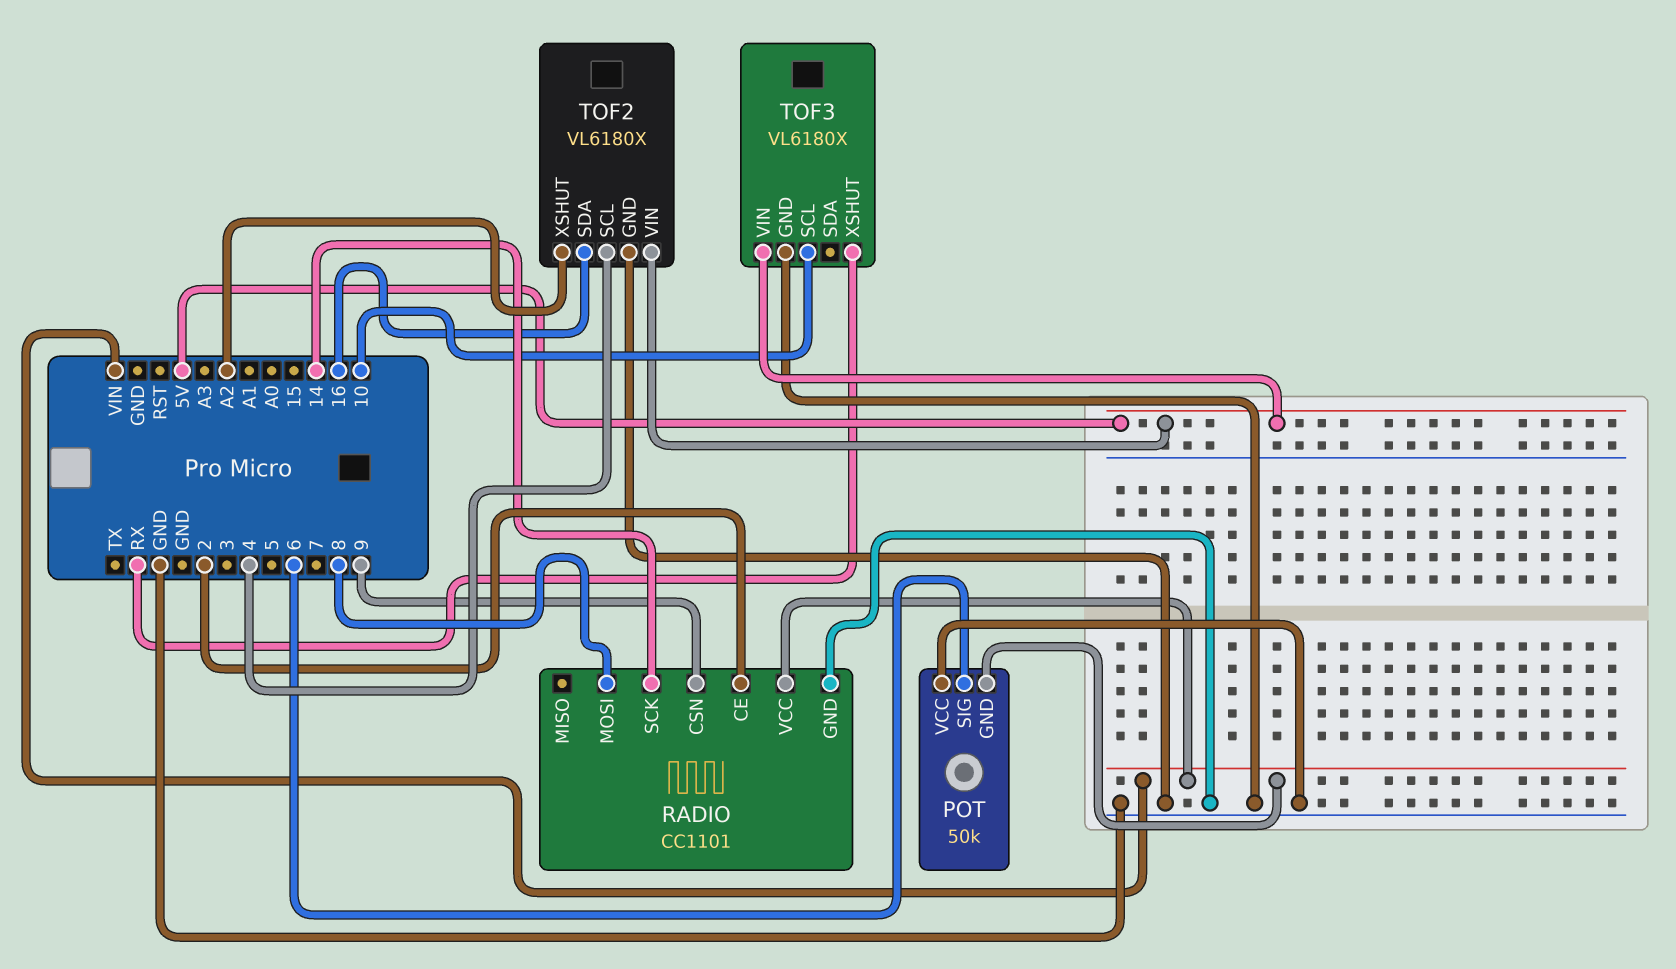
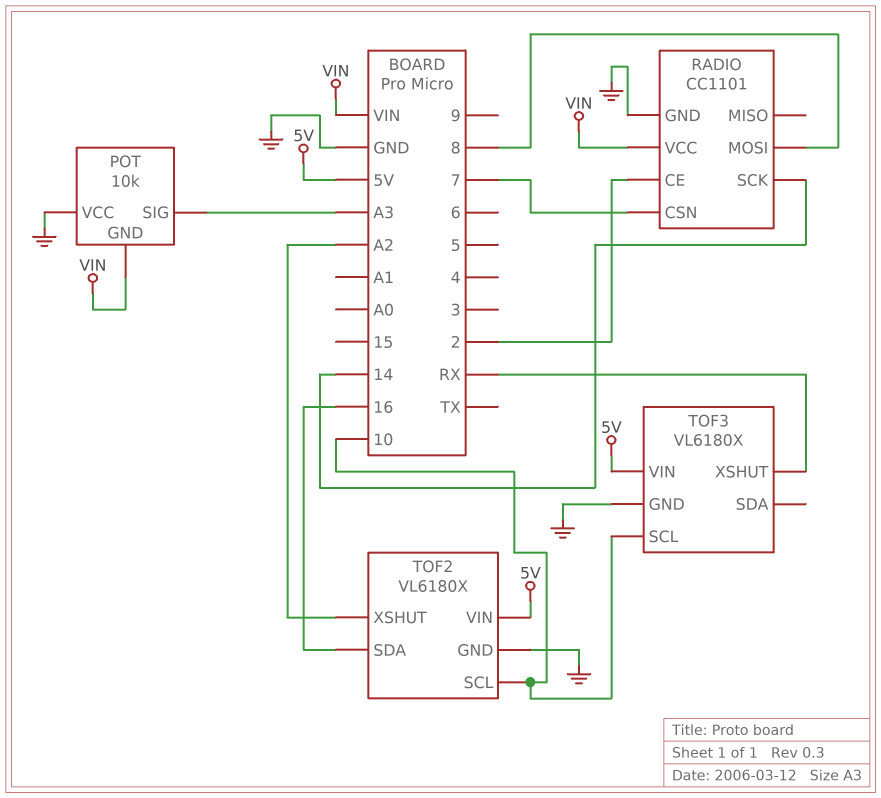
POT: 50k -> 10k
POT pin SIG: 6 -> A3
RADIO pin CSN: 9 -> 7
TOF2 pin SCL: 4 -> 10

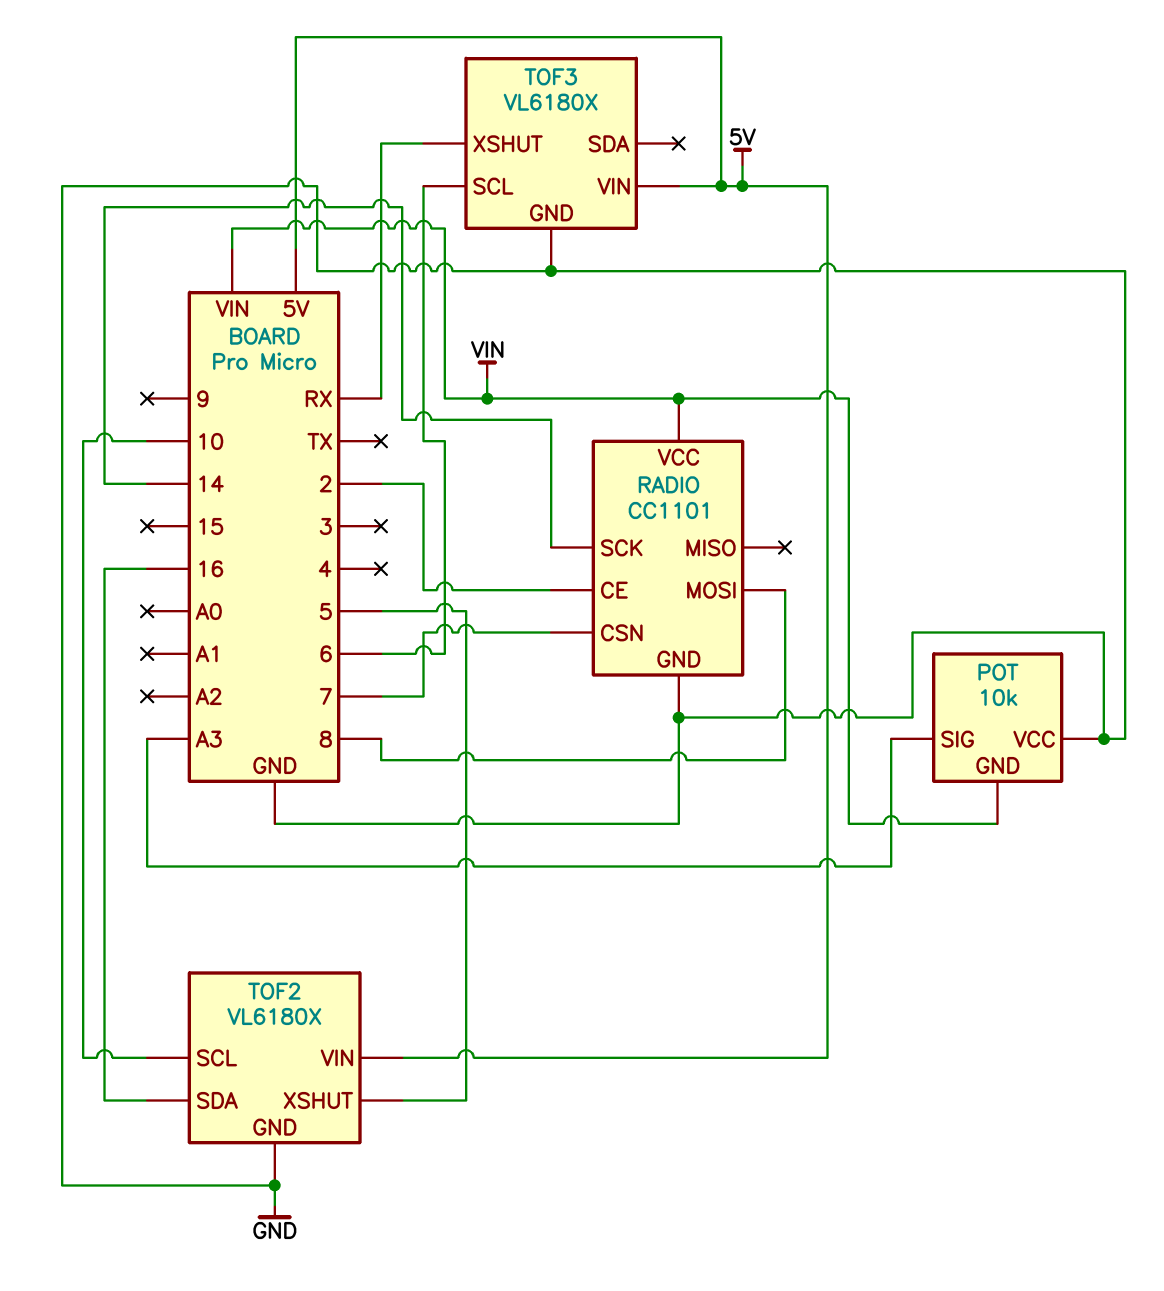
TOF2 pin XSHUT: A2 -> 5
TOF3 pin SCL: 10 -> 6

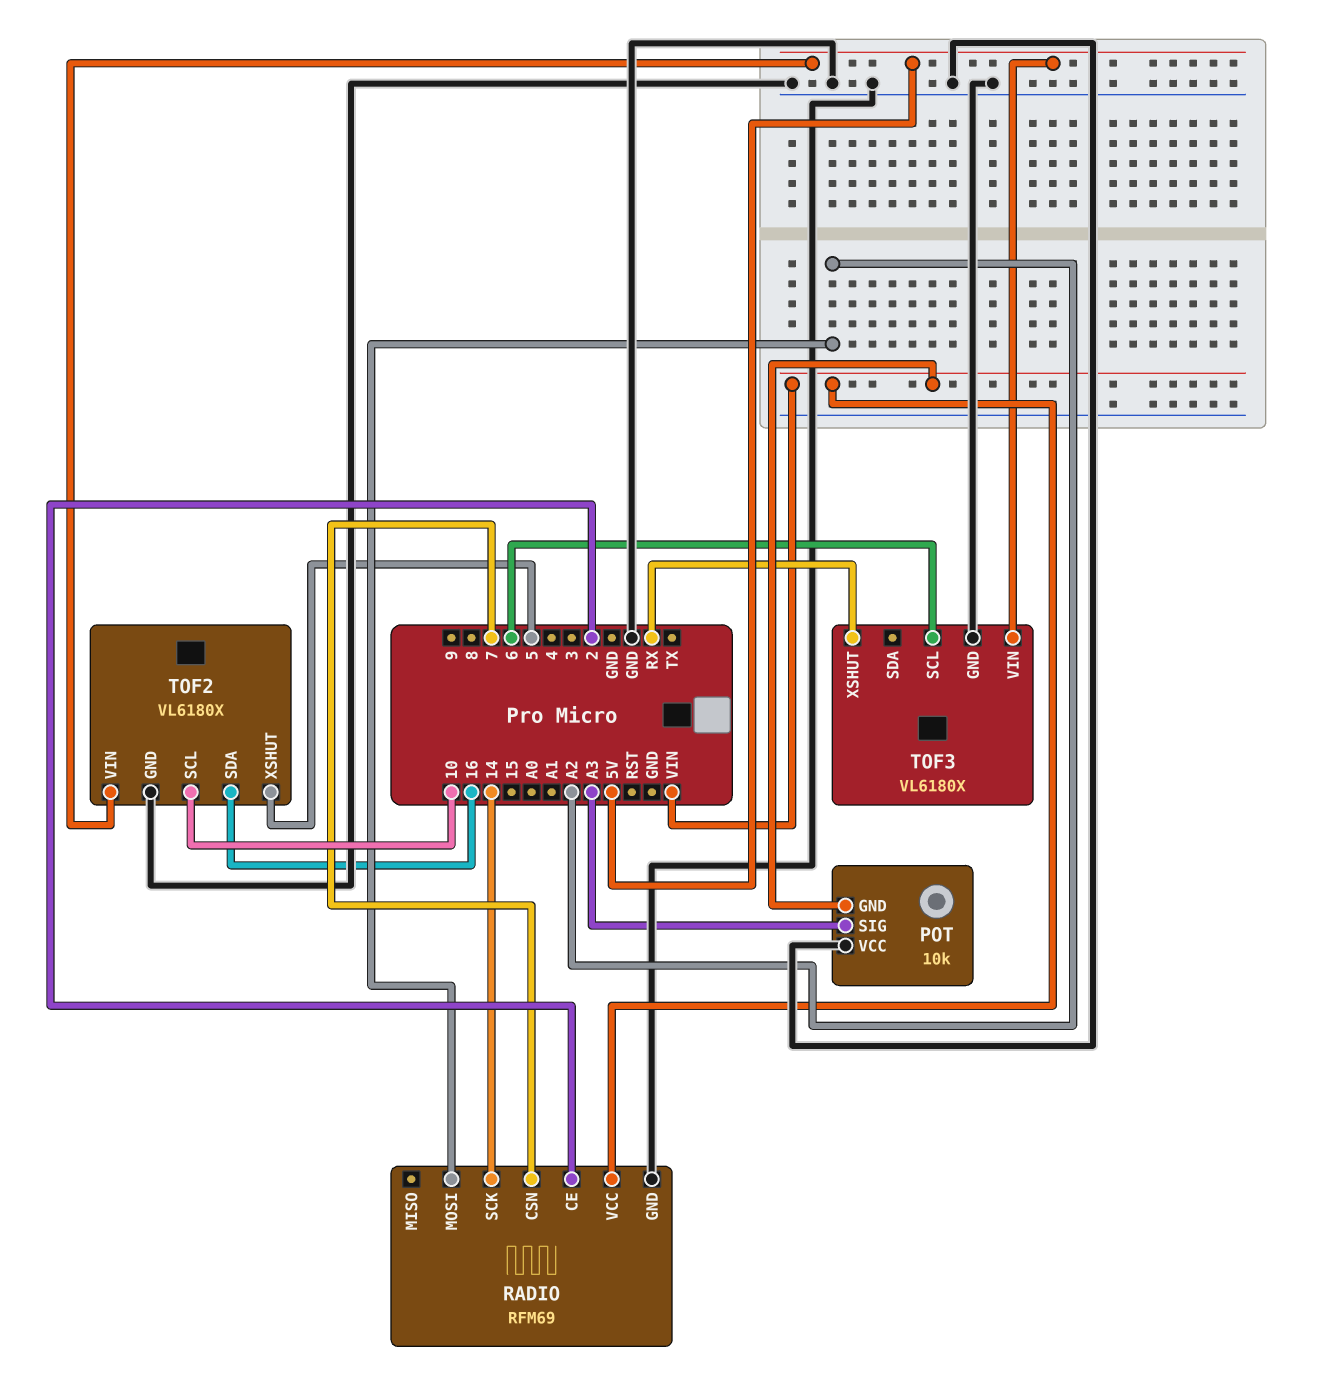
RADIO: CC1101 -> RFM69
RADIO pin MOSI: 8 -> A2

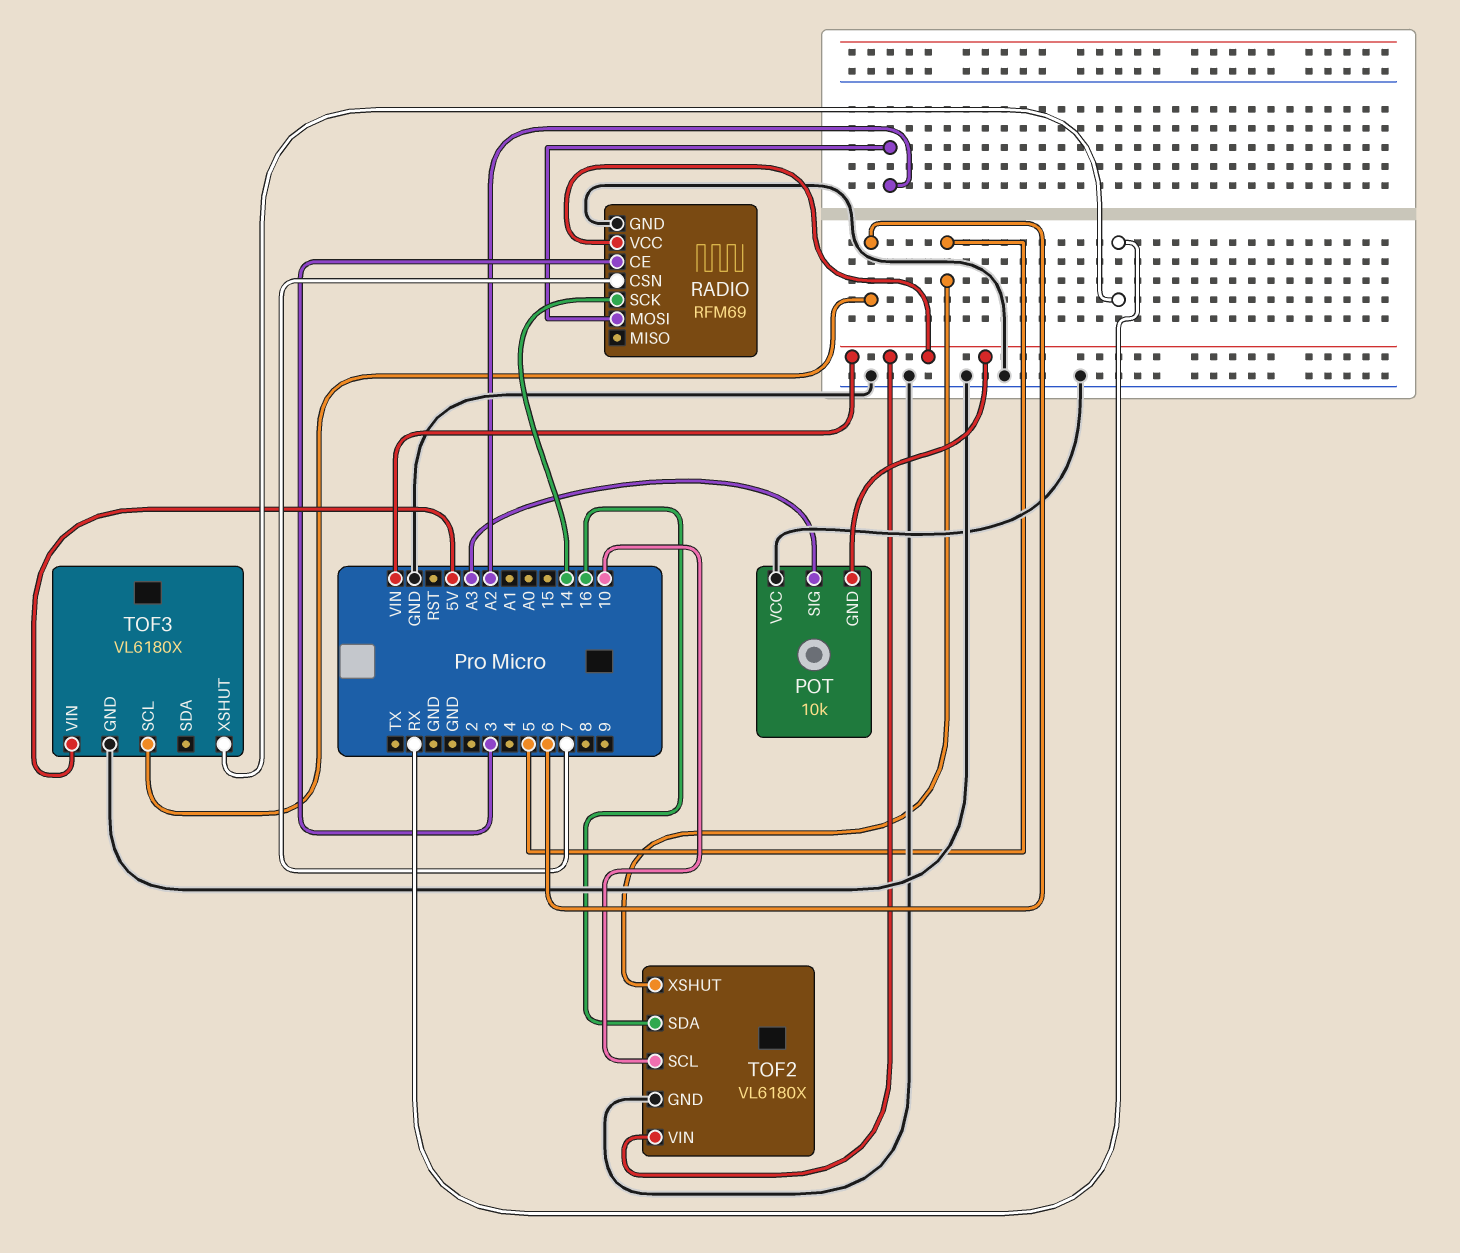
RADIO pin CE: 2 -> 3
TOF2 pin VIN: 5V -> VIN

